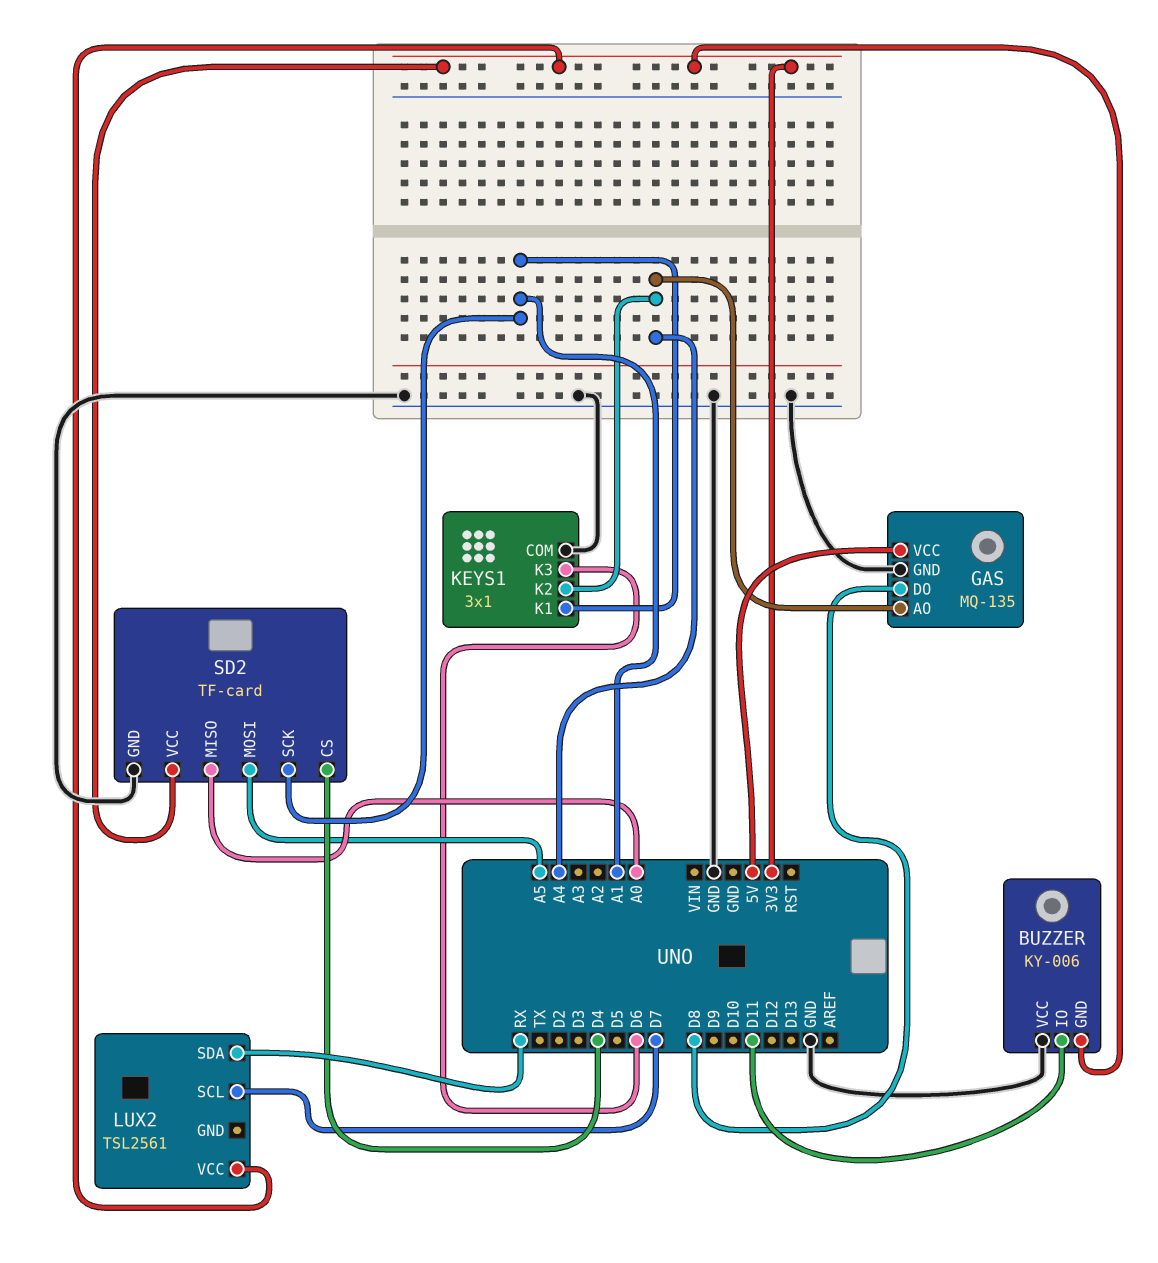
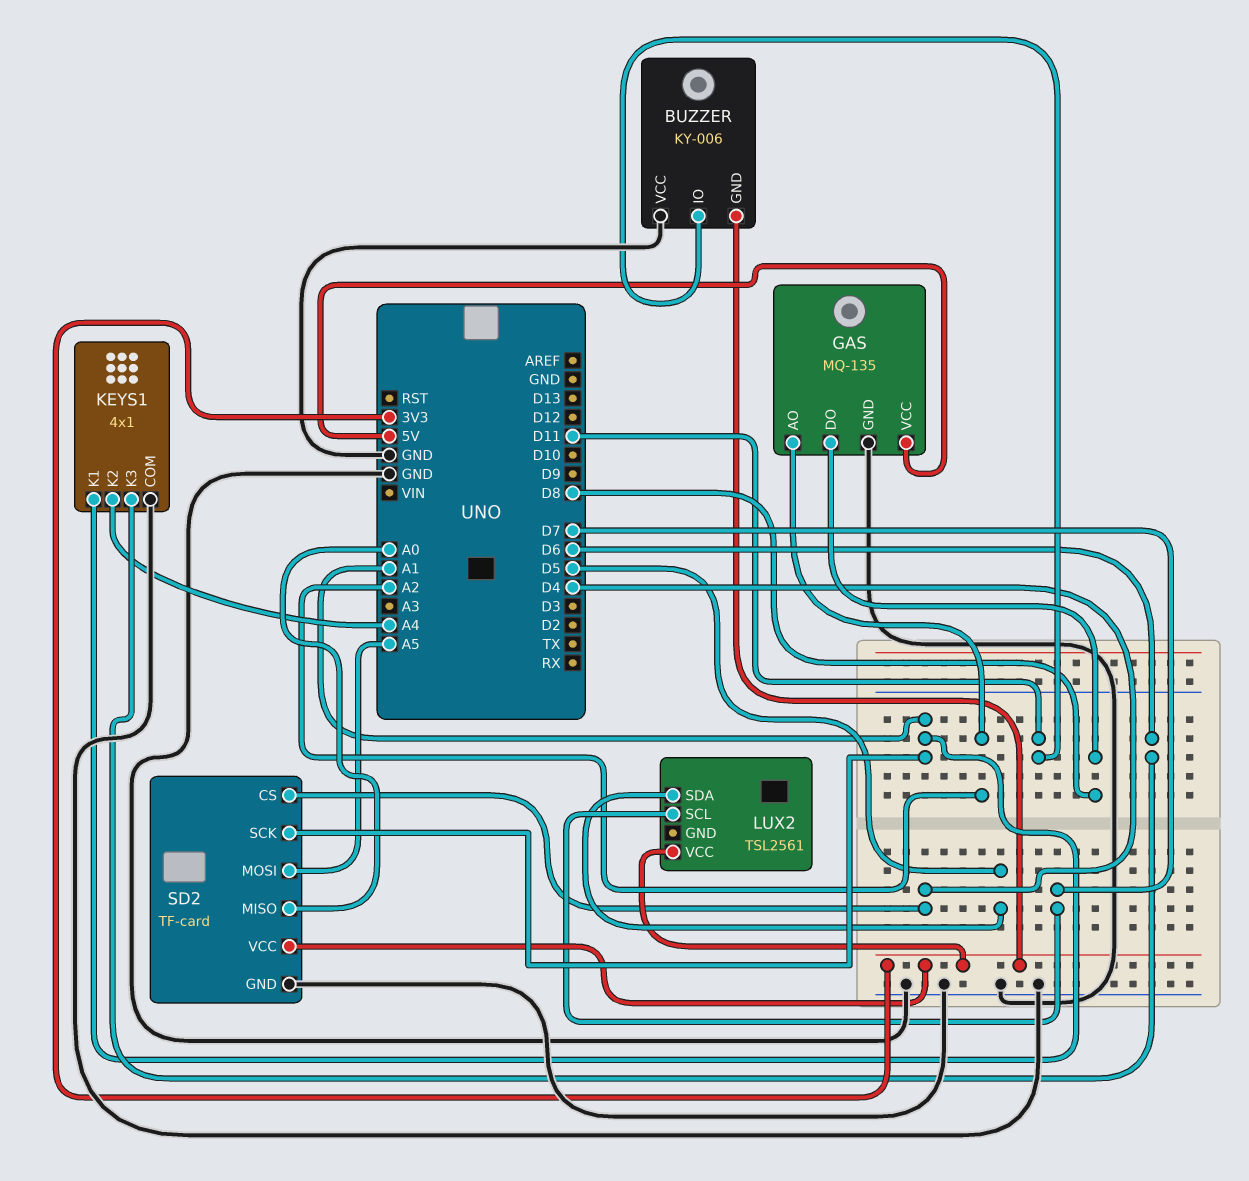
GAS pin AO: A4 -> A2
KEYS1: 3x1 -> 4x1
LUX2 pin SDA: RX -> D5

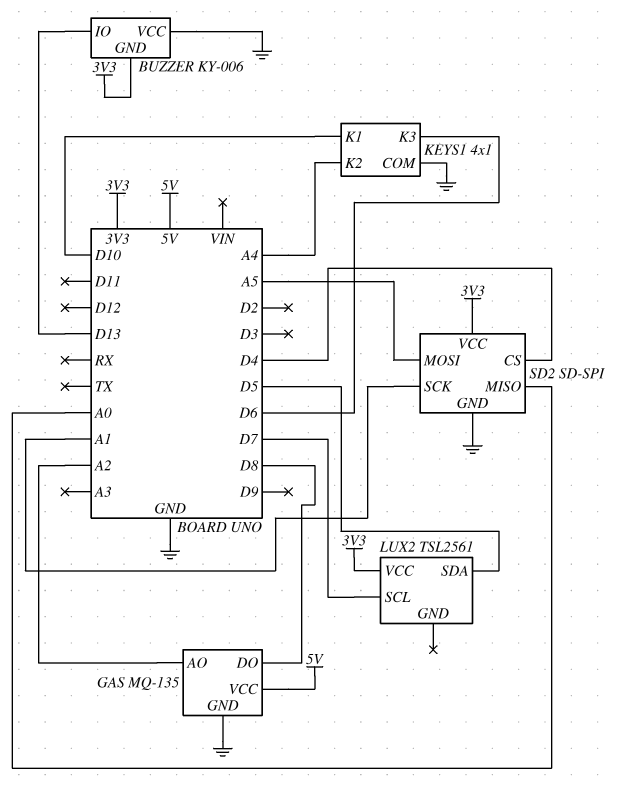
BUZZER pin IO: D11 -> D13
KEYS1 pin K1: A1 -> D10
SD2: TF-card -> SD-SPI

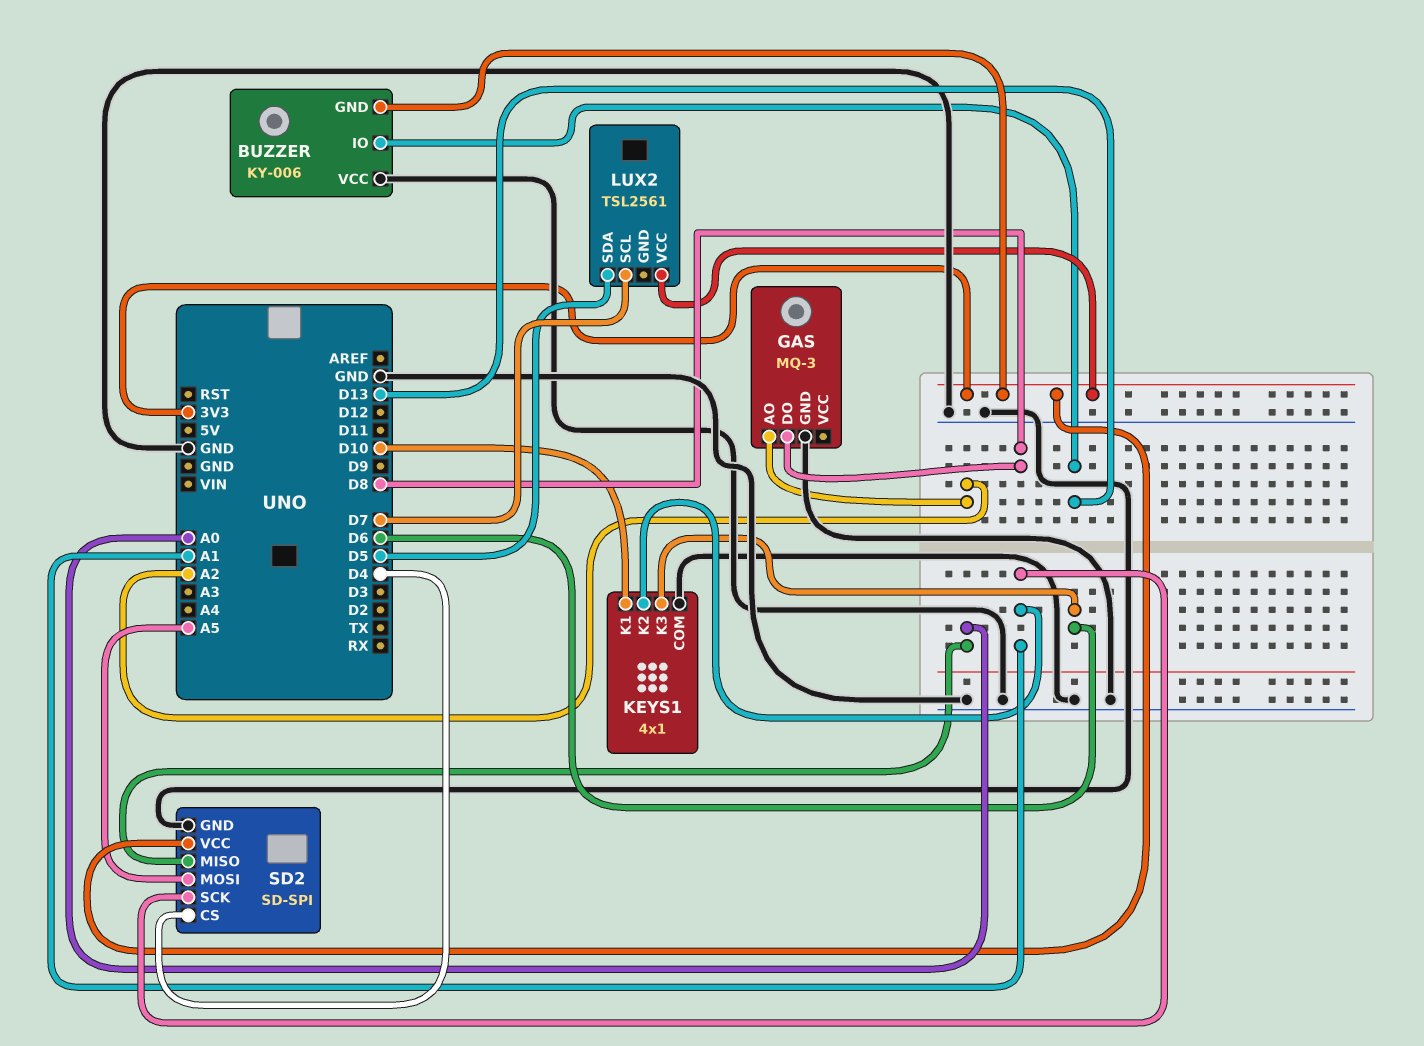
GAS: MQ-135 -> MQ-3
GAS pin VCC: 5V -> none
KEYS1 pin K2: A4 -> A1

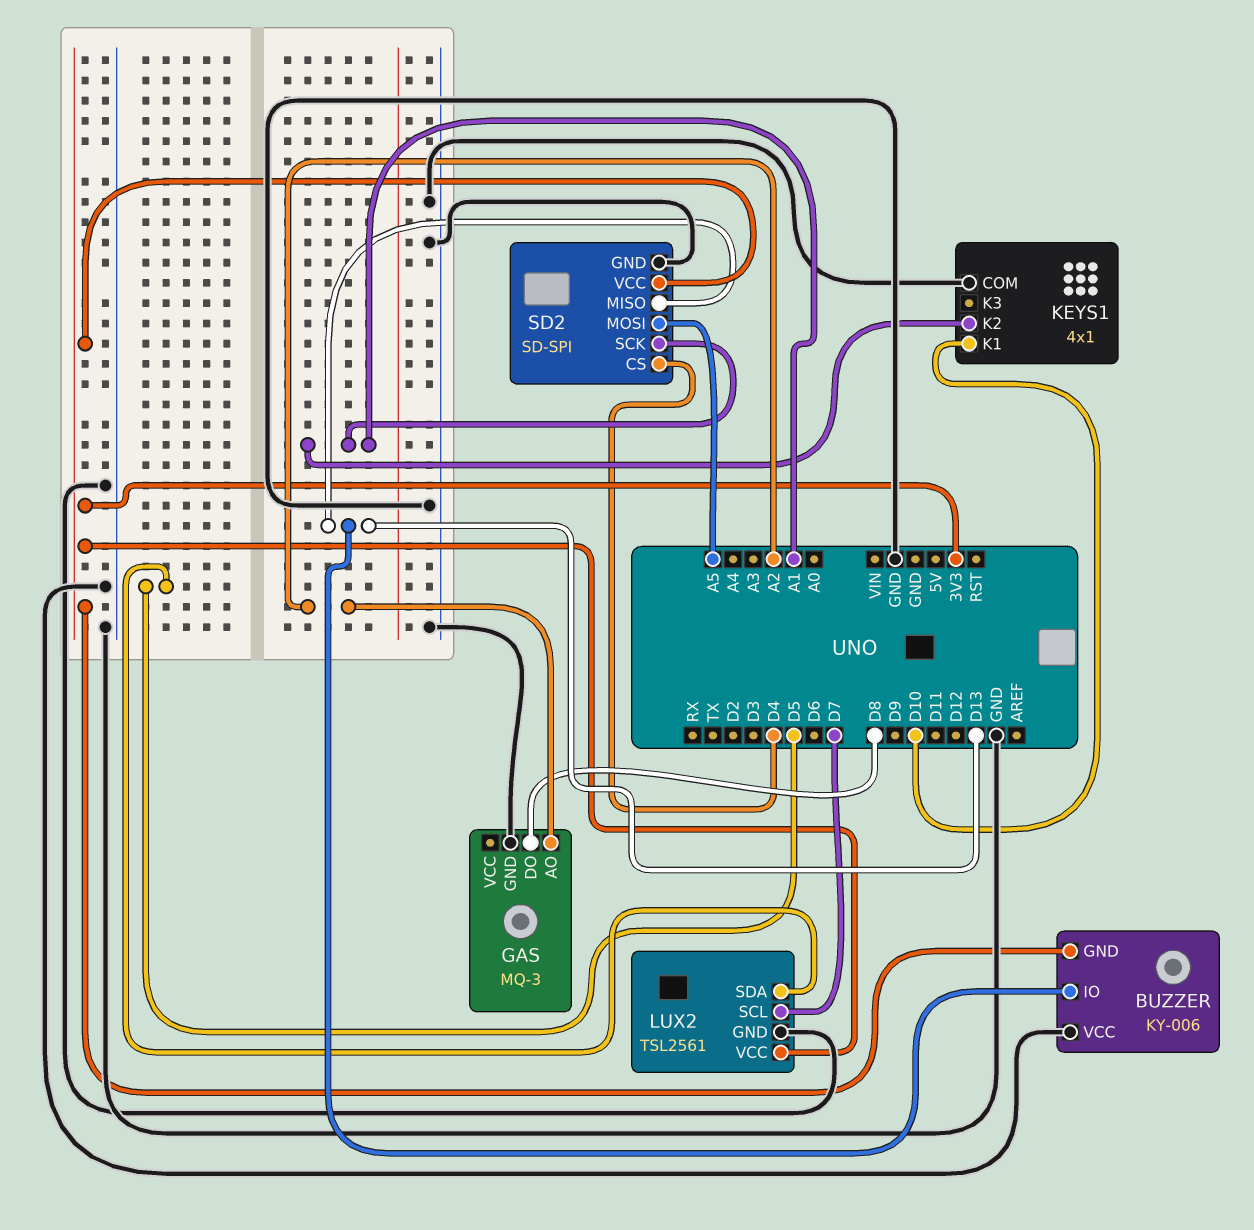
KEYS1 pin K3: D6 -> none
LUX2 pin GND: none -> GND
SD2 pin MISO: A0 -> D13

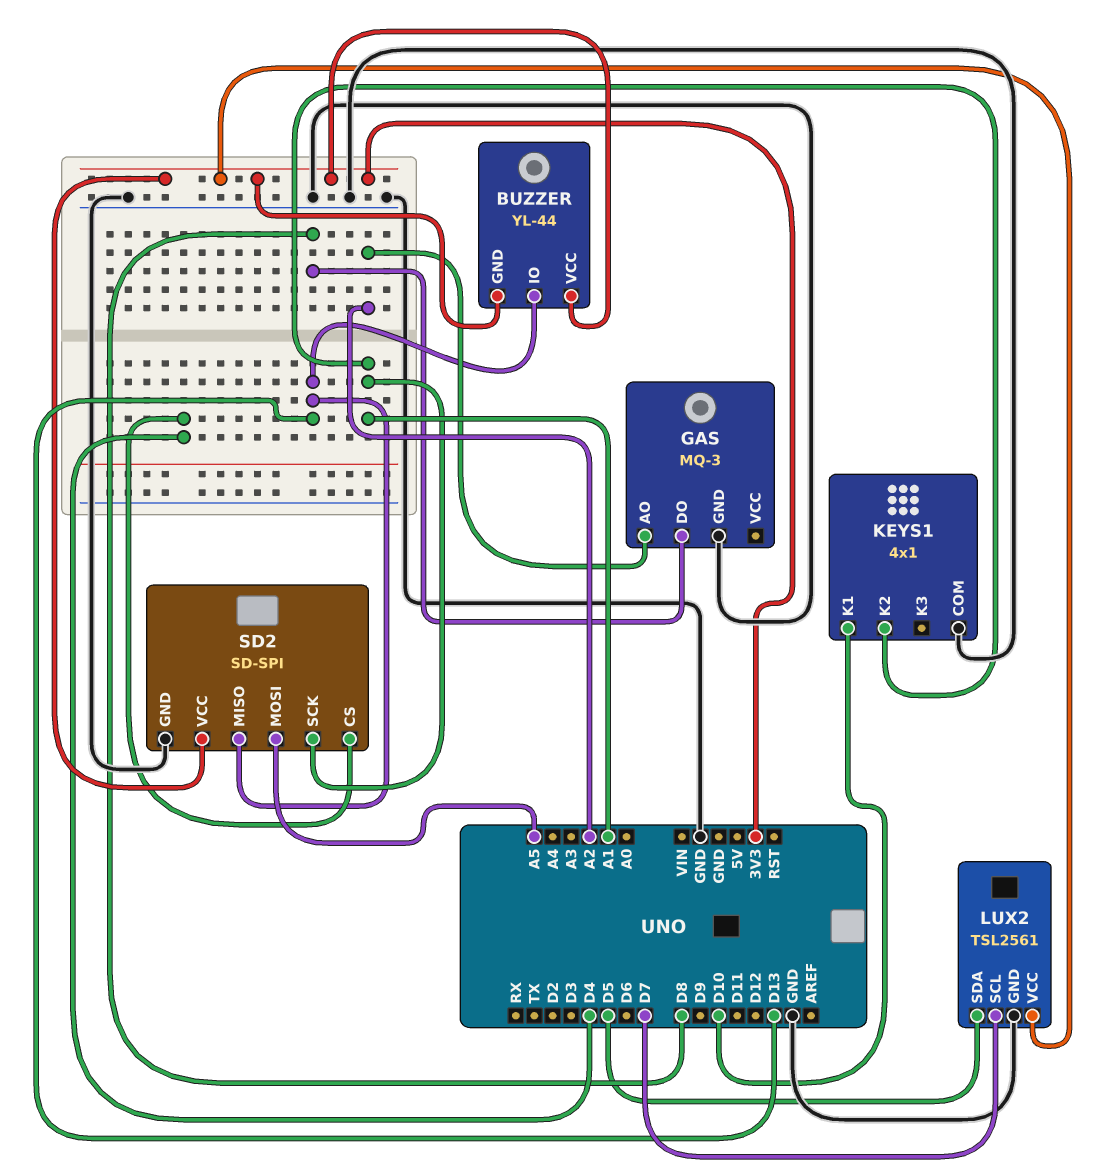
BUZZER: KY-006 -> YL-44
BUZZER pin VCC: GND -> 3V3

